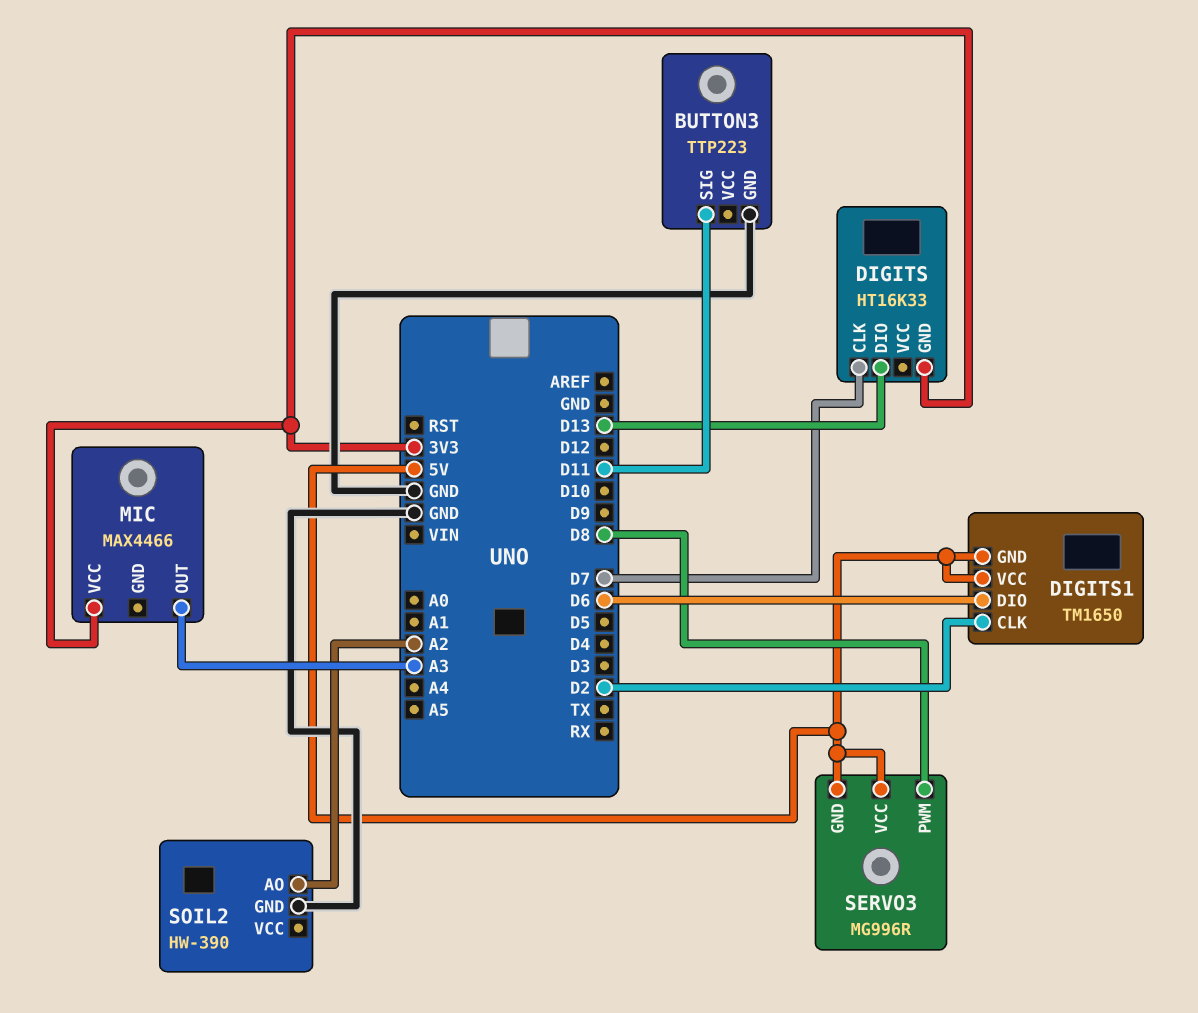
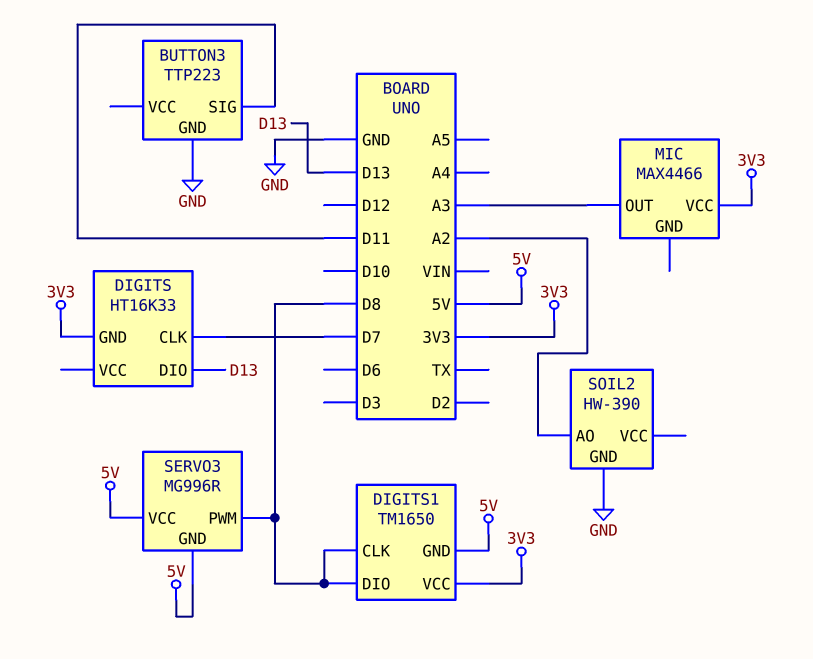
DIGITS1 pin CLK: D2 -> D8
DIGITS1 pin DIO: D6 -> D8
DIGITS1 pin VCC: 5V -> 3V3

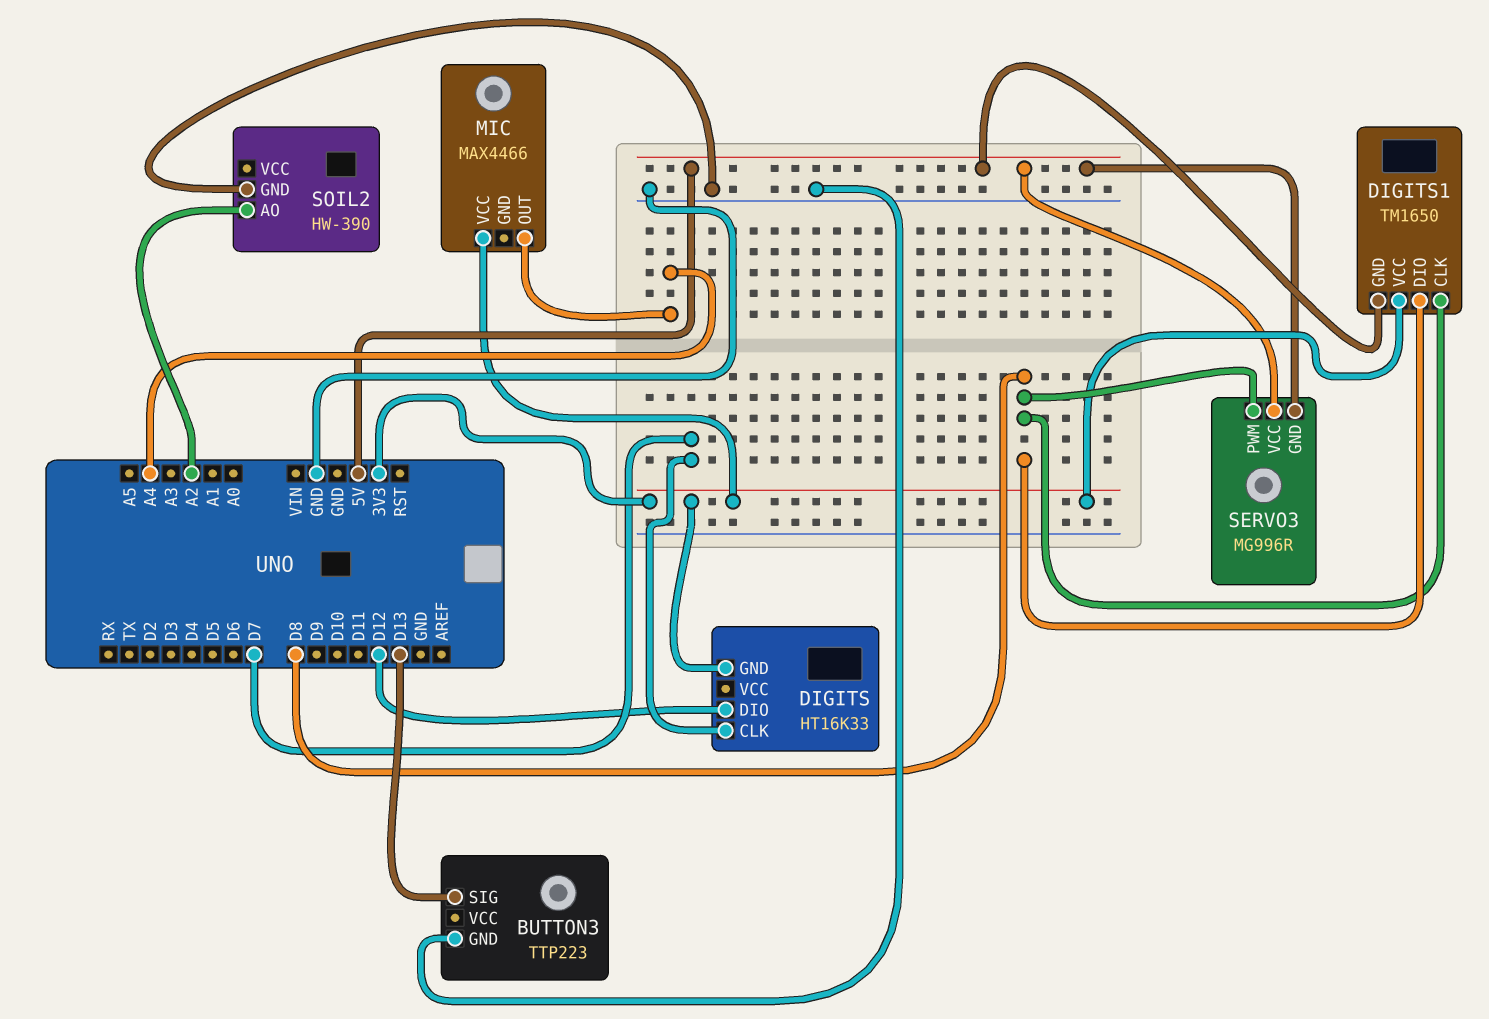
BUTTON3 pin SIG: D11 -> D13
DIGITS pin DIO: D13 -> D12
MIC pin OUT: A3 -> A4

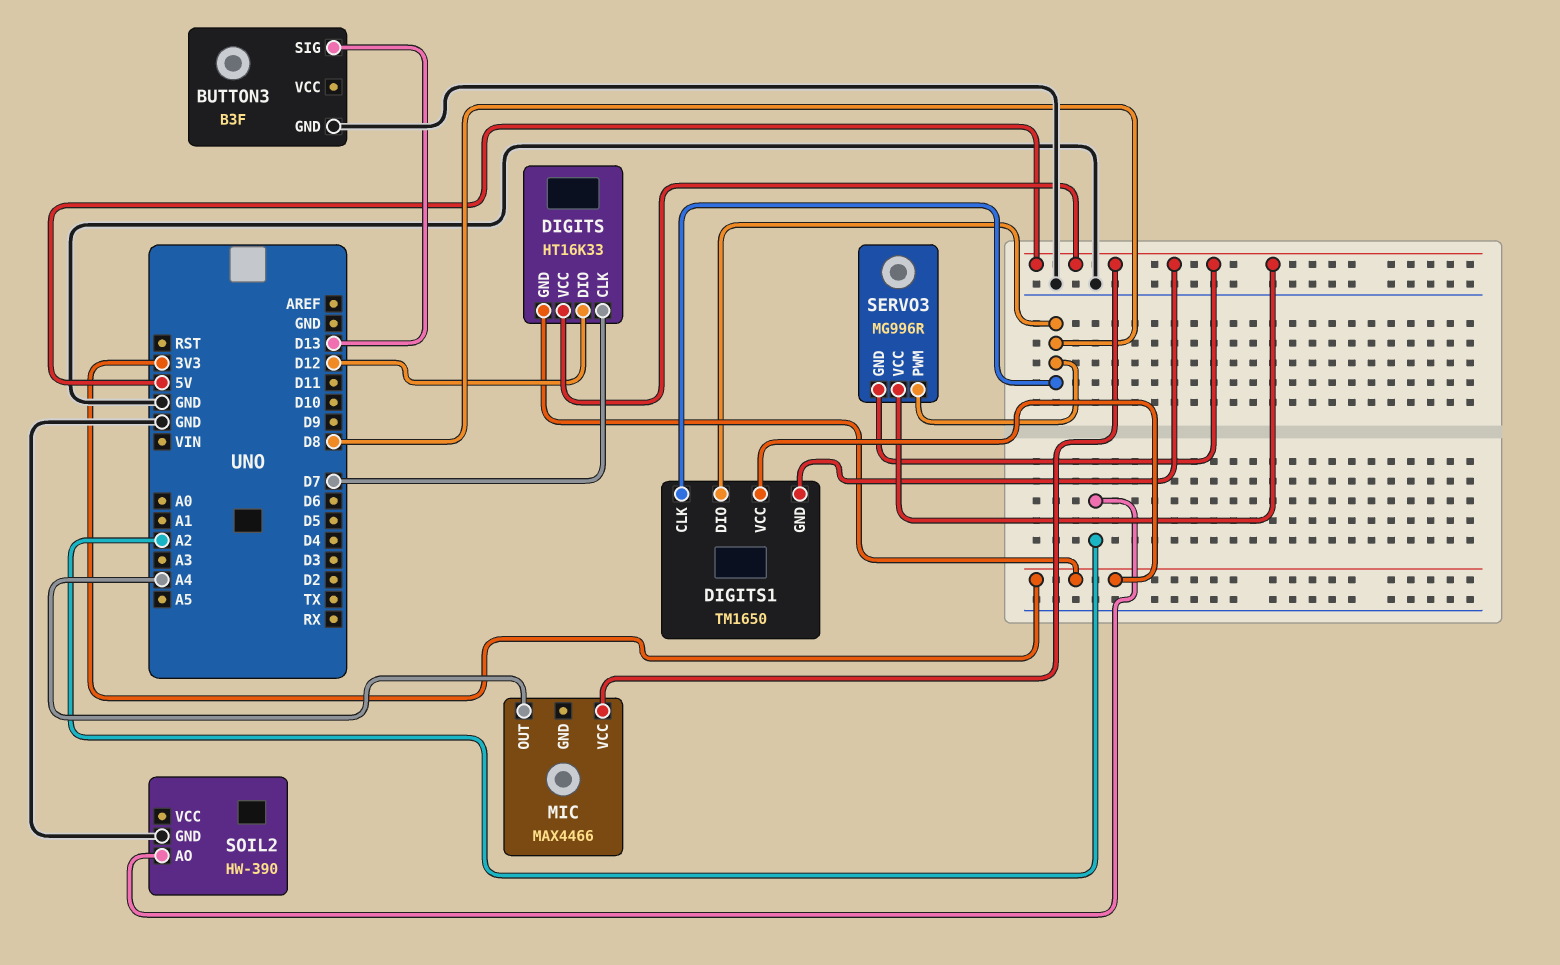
BUTTON3: TTP223 -> B3F
DIGITS pin VCC: none -> 5V
MIC pin VCC: 3V3 -> 5V

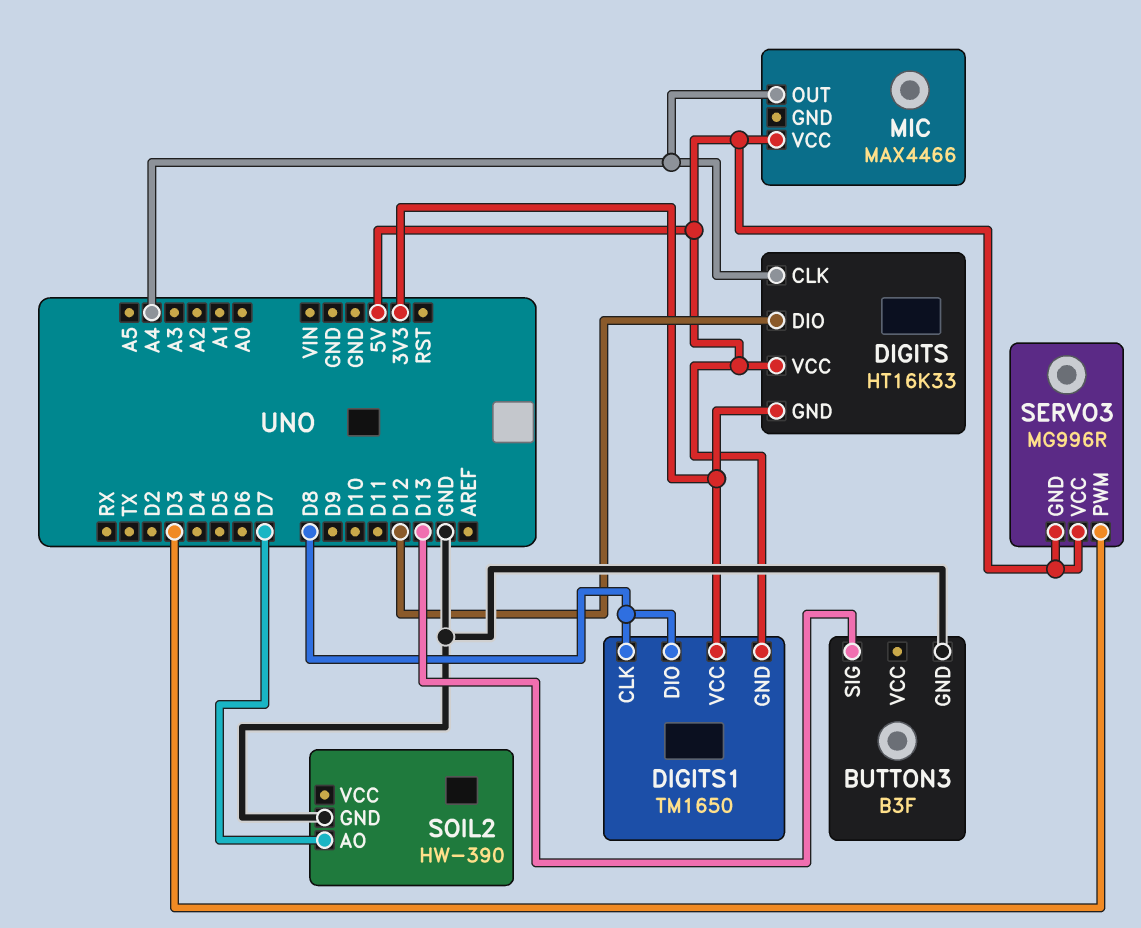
DIGITS pin CLK: D7 -> A4
SERVO3 pin PWM: D8 -> D3
SOIL2 pin AO: A2 -> D7

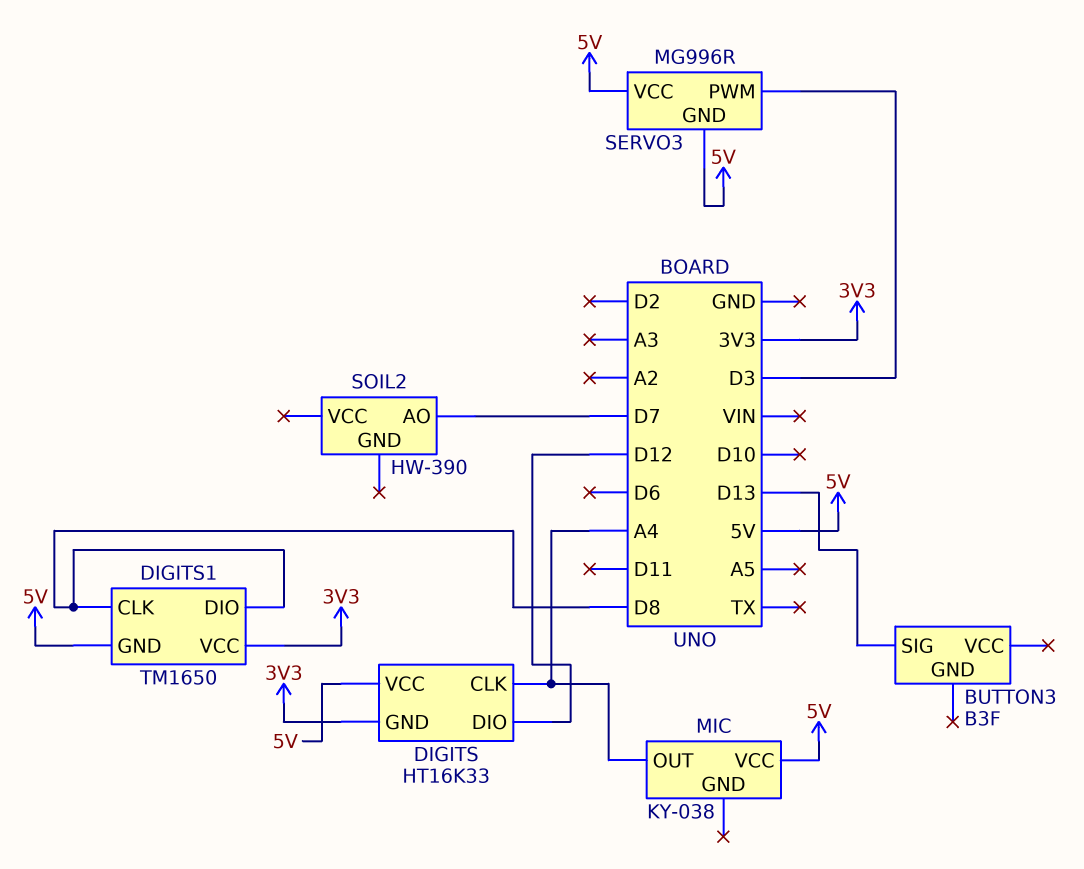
BUTTON3 pin GND: GND -> none
MIC: MAX4466 -> KY-038
SOIL2 pin GND: GND -> none

